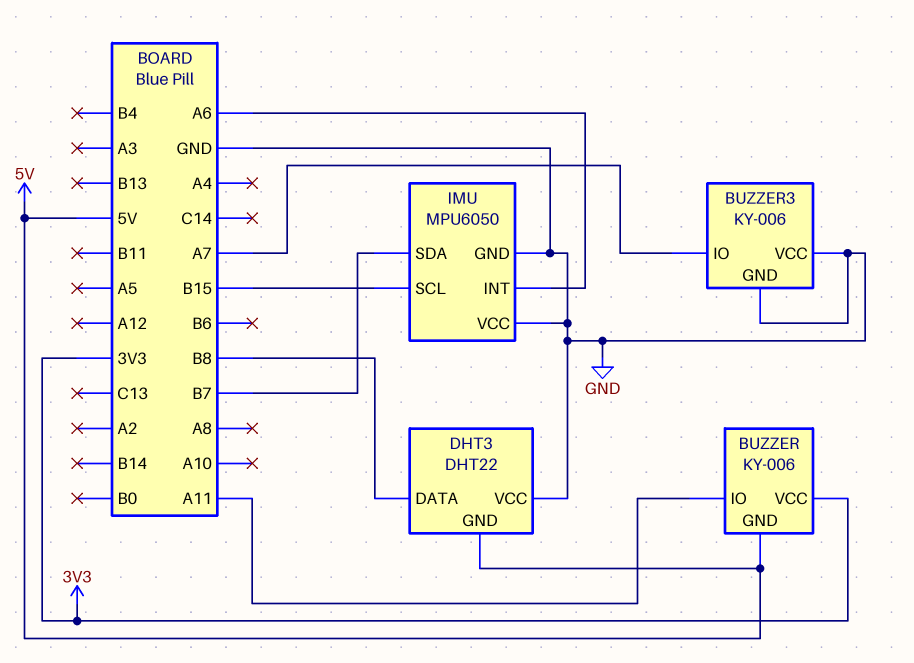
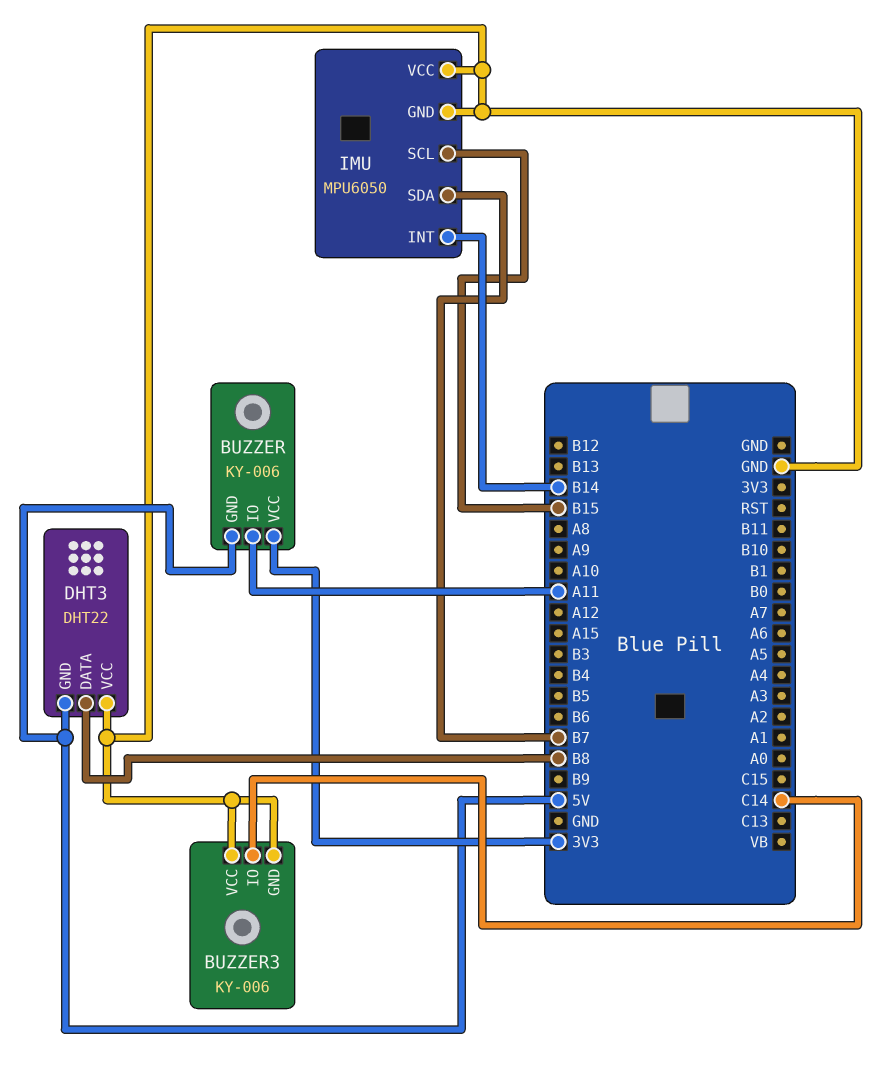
BUZZER3 pin IO: A7 -> C14
IMU pin INT: A6 -> B14

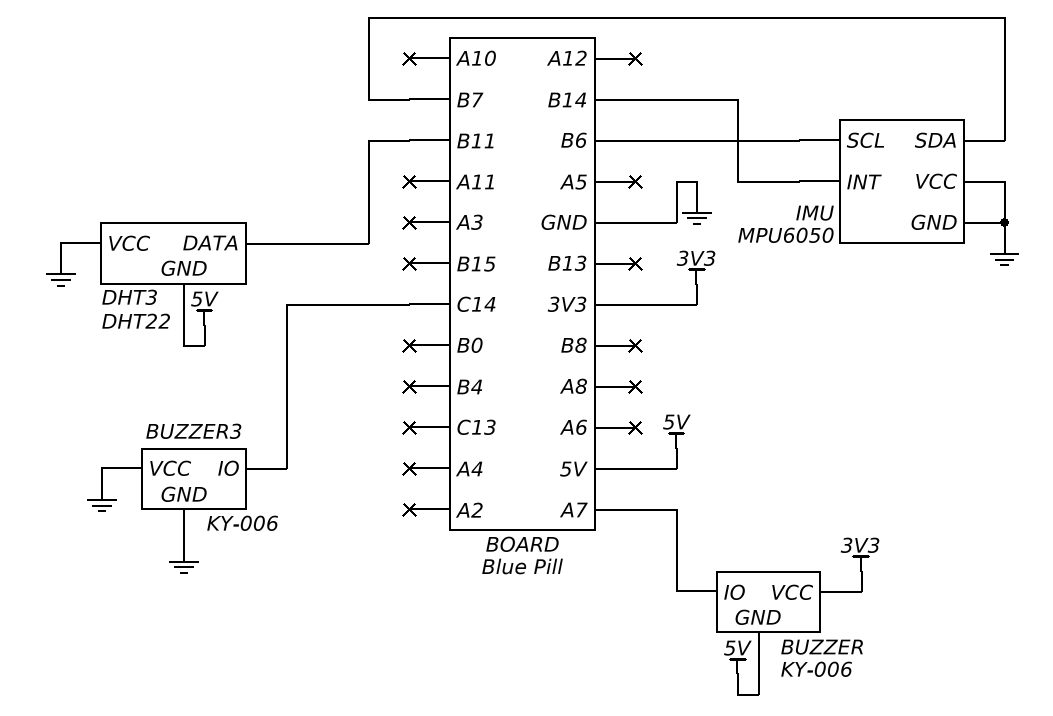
BUZZER pin IO: A11 -> A7
DHT3 pin DATA: B8 -> B11
IMU pin SCL: B15 -> B6

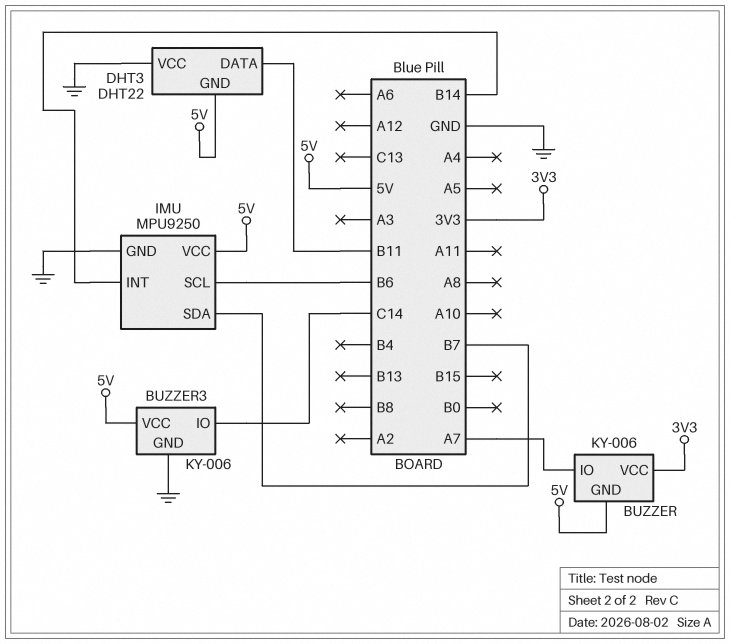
BUZZER3 pin VCC: GND -> 5V
IMU: MPU6050 -> MPU9250
IMU pin VCC: GND -> 5V

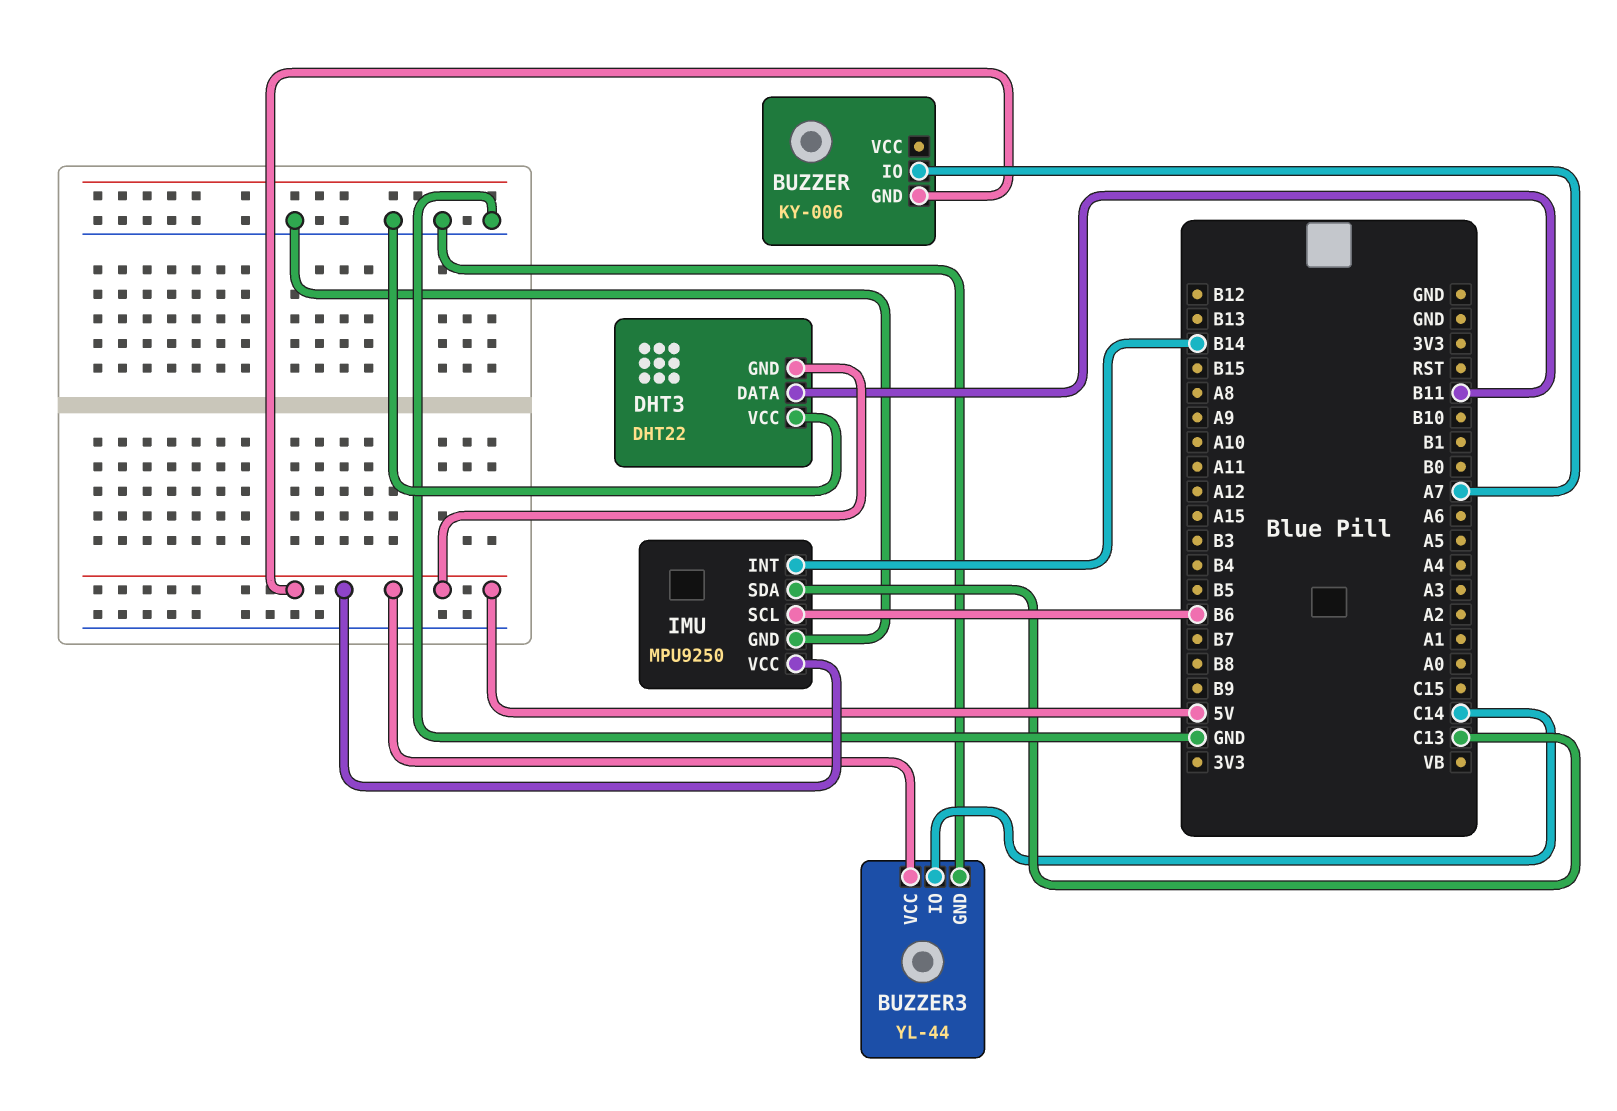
BUZZER pin VCC: 3V3 -> none
BUZZER3: KY-006 -> YL-44
IMU pin SDA: B7 -> C13

